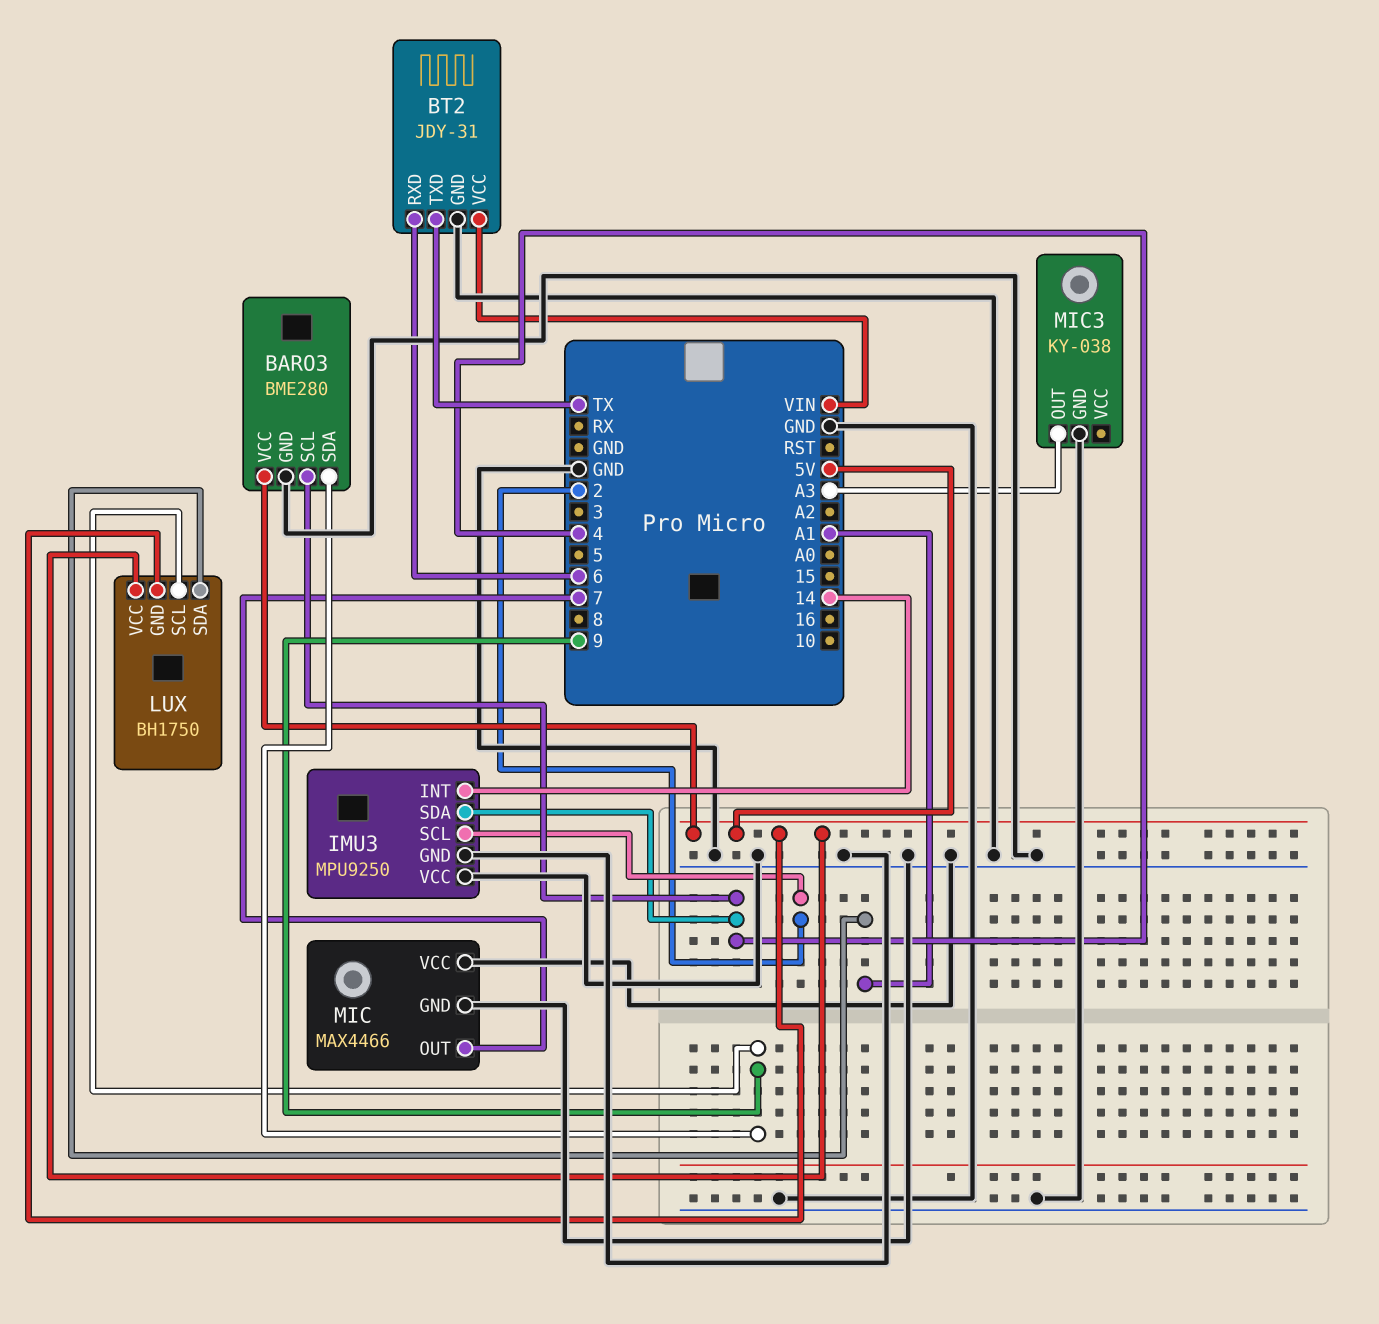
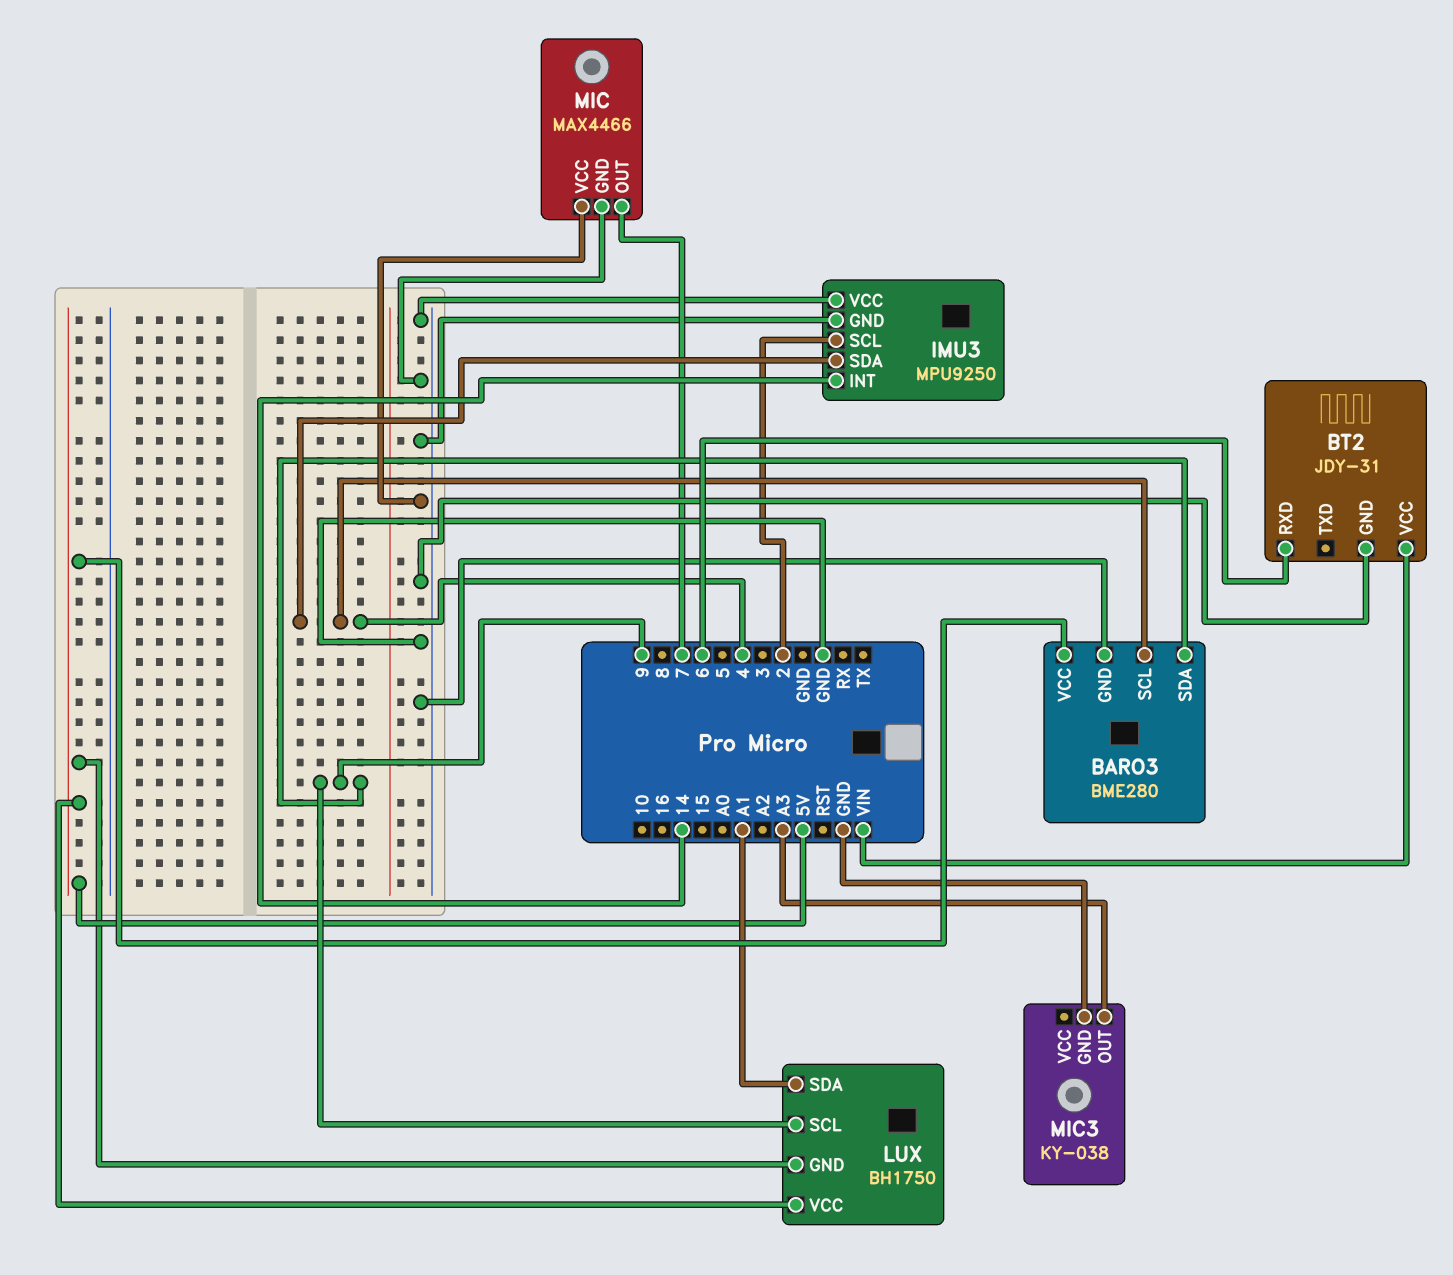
BT2 pin TXD: TX -> none

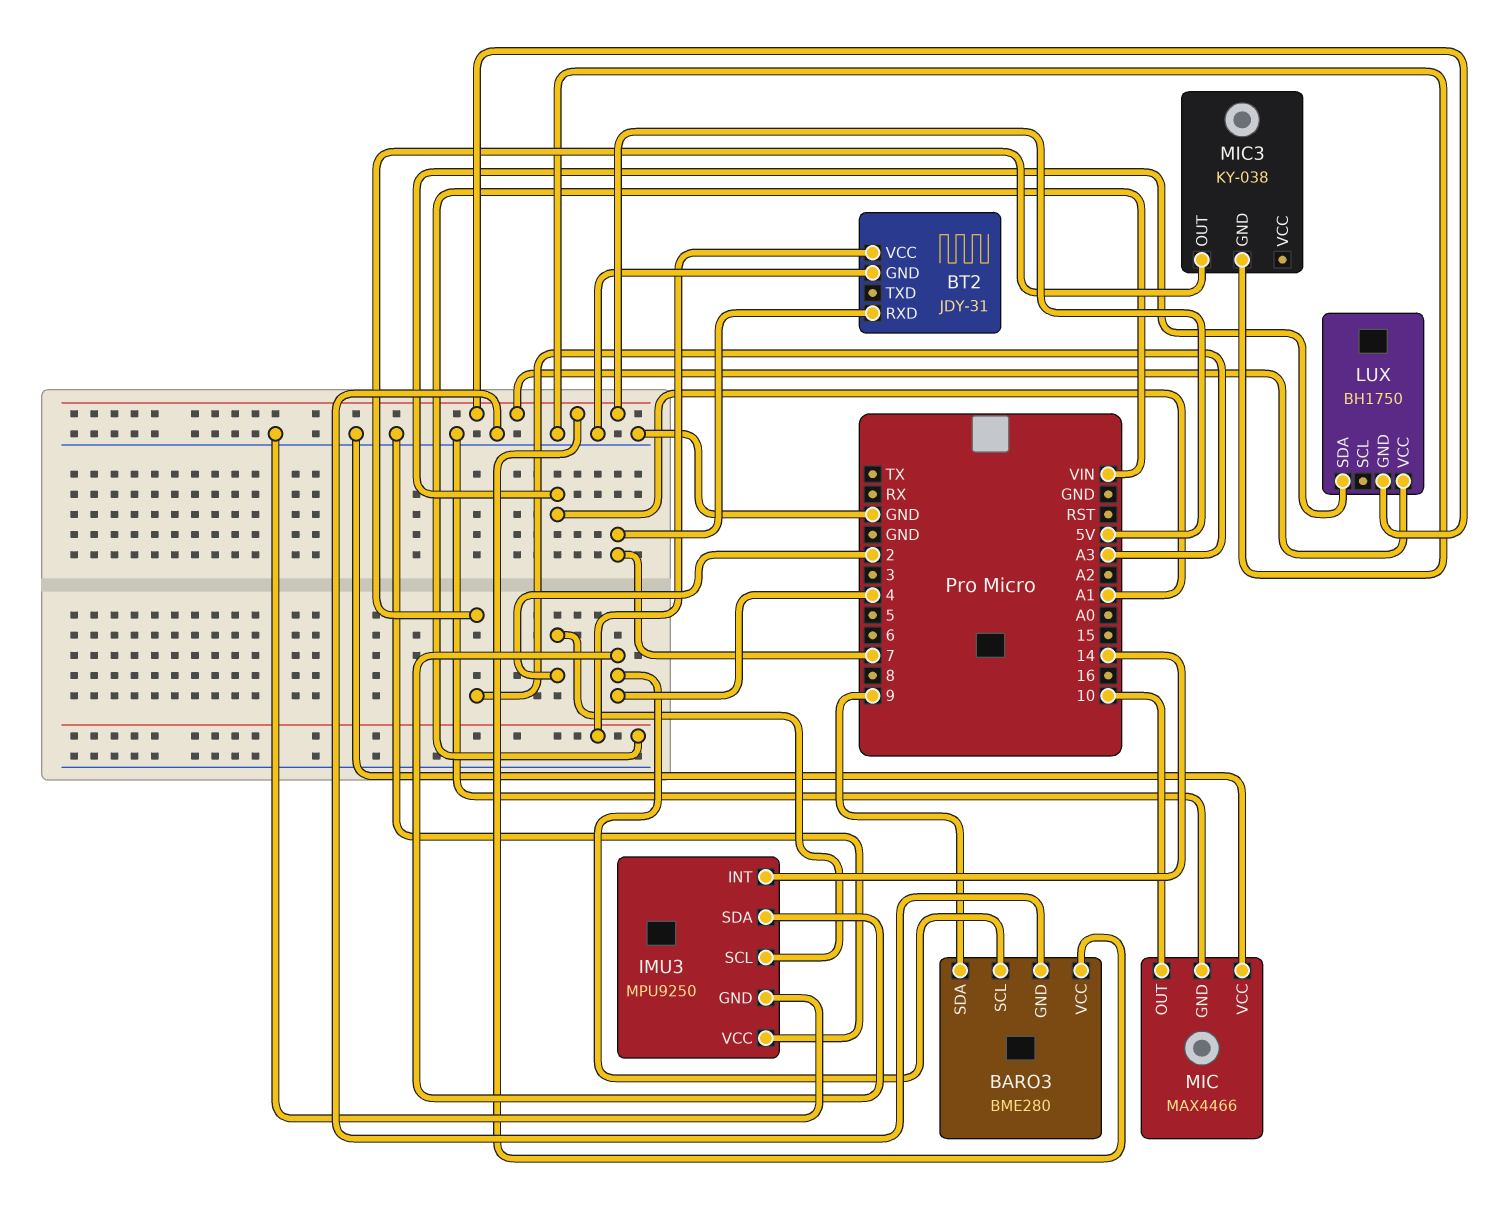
BT2 pin RXD: 6 -> 7
LUX pin SCL: 9 -> none
MIC pin OUT: 7 -> 10

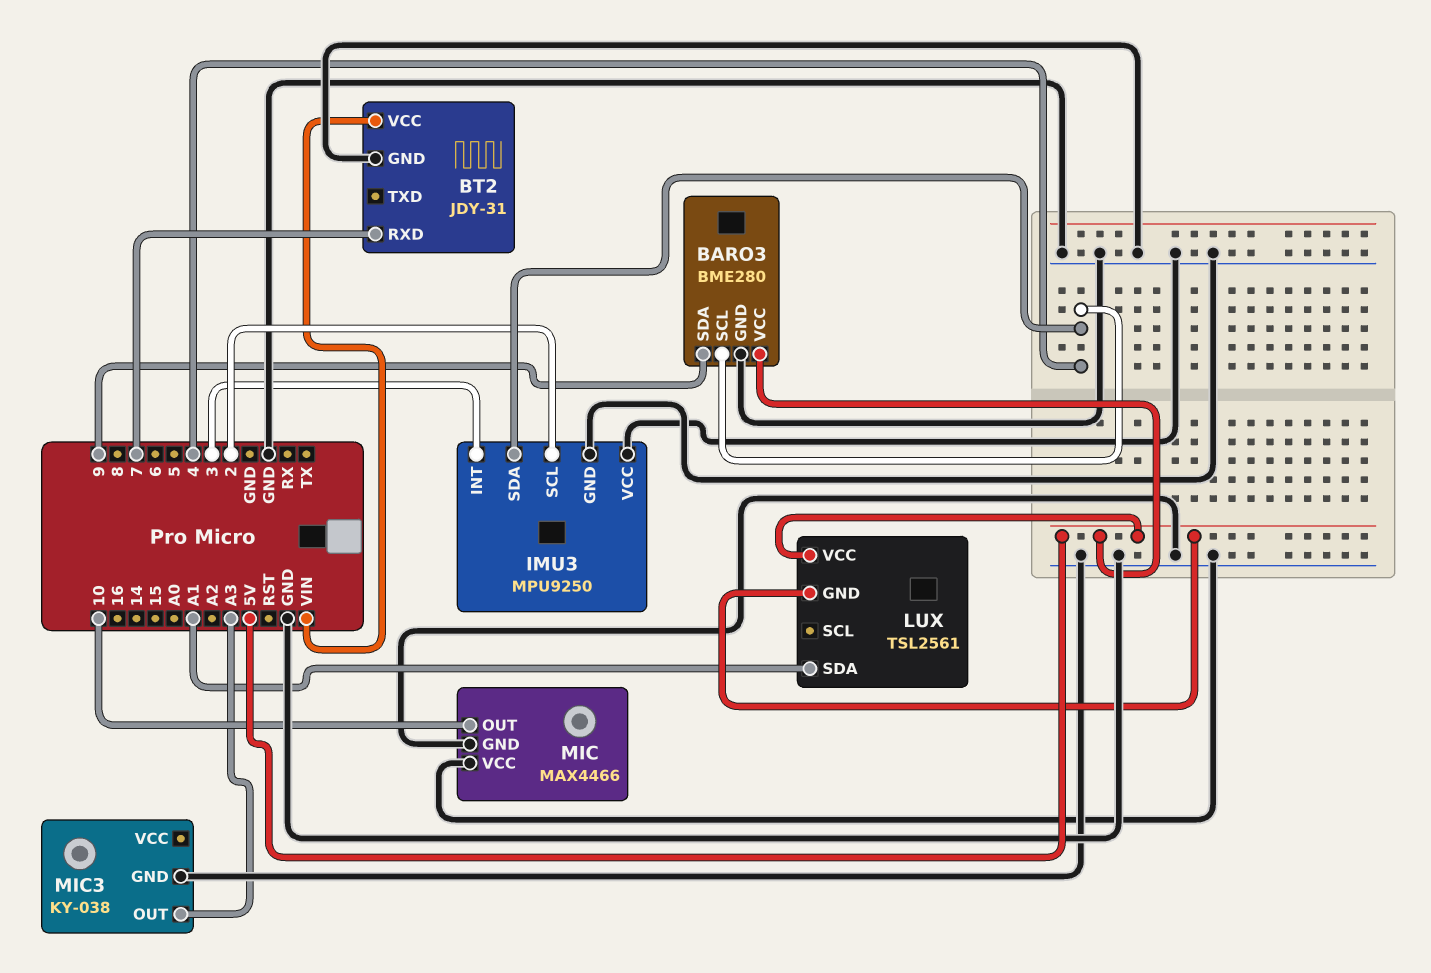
IMU3 pin INT: 14 -> 3
LUX: BH1750 -> TSL2561

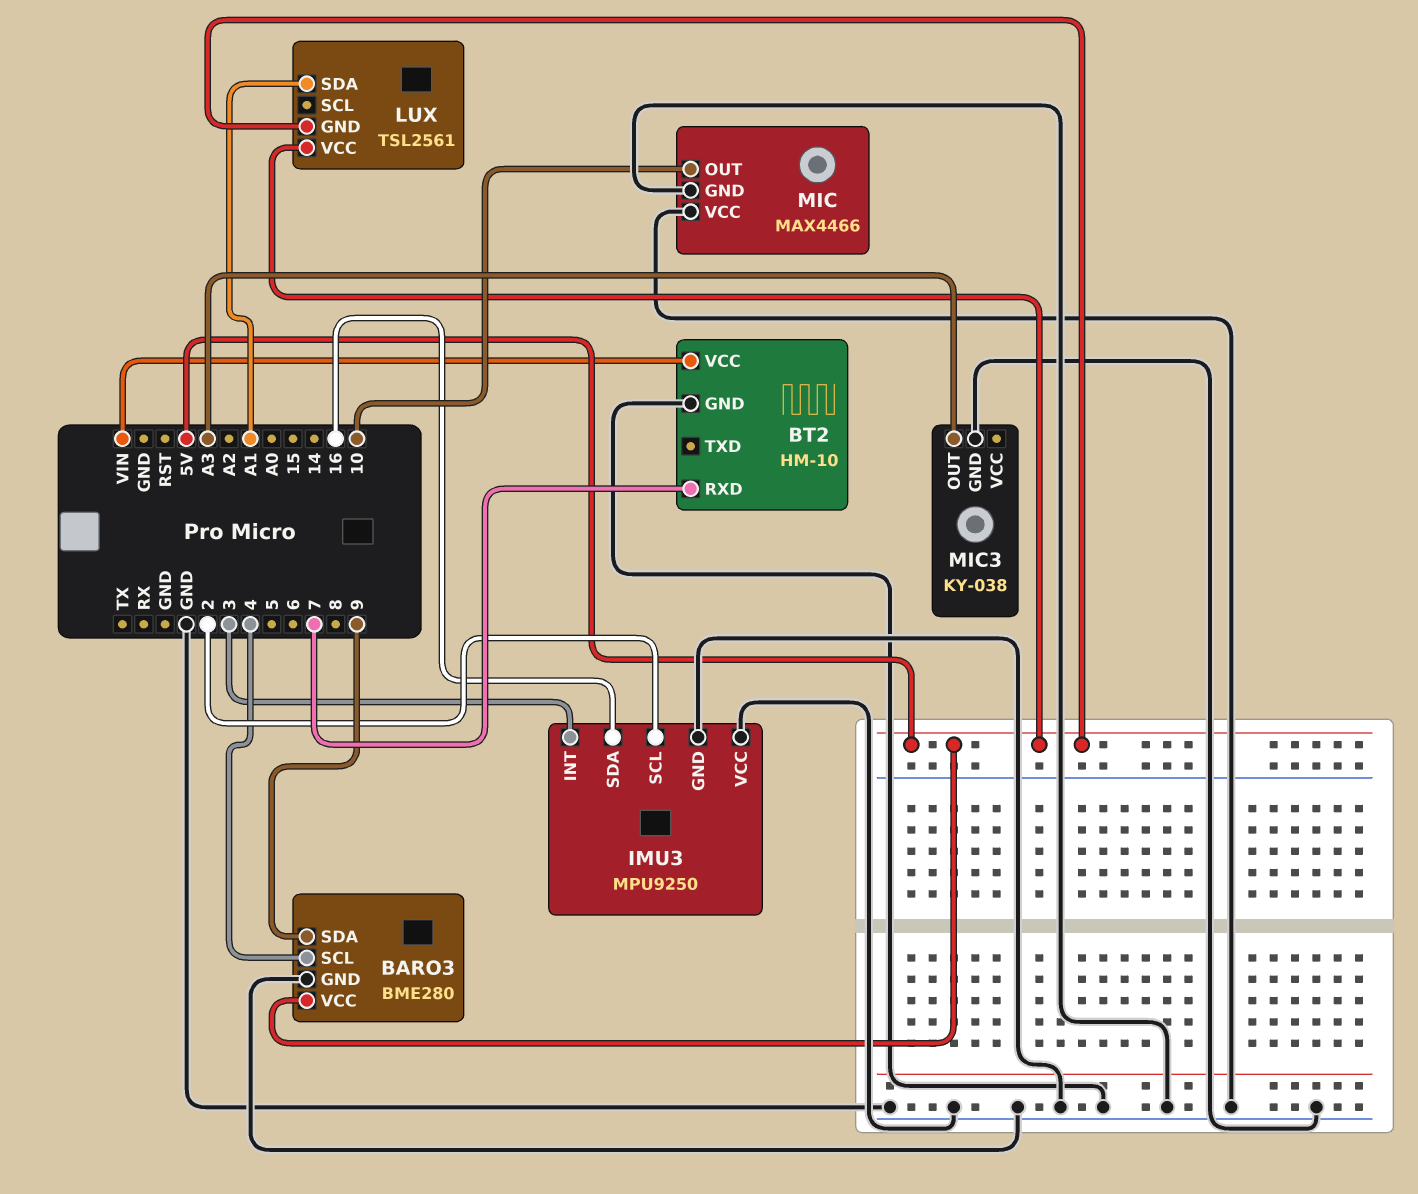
BT2: JDY-31 -> HM-10
IMU3 pin SDA: 4 -> 16

